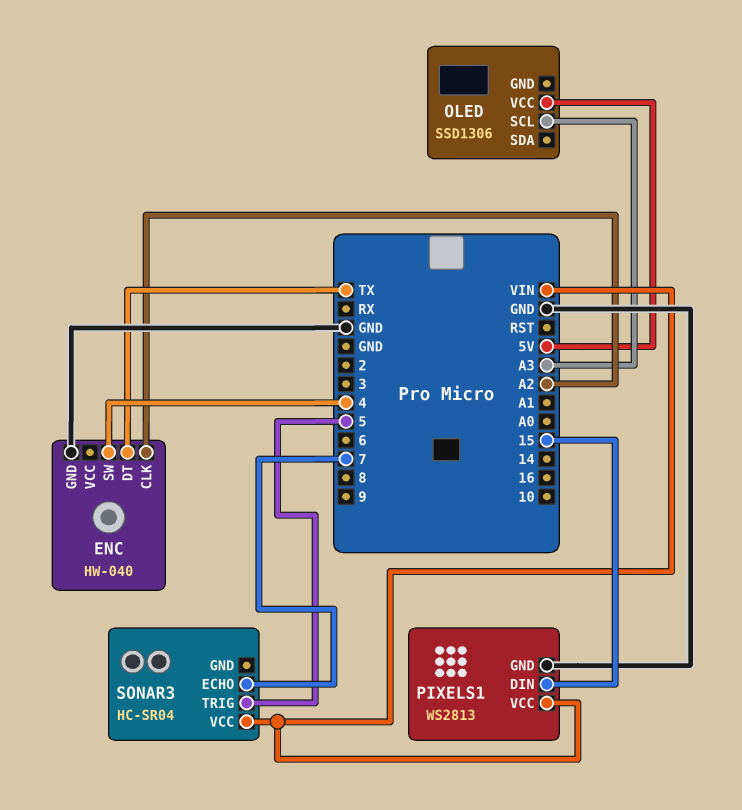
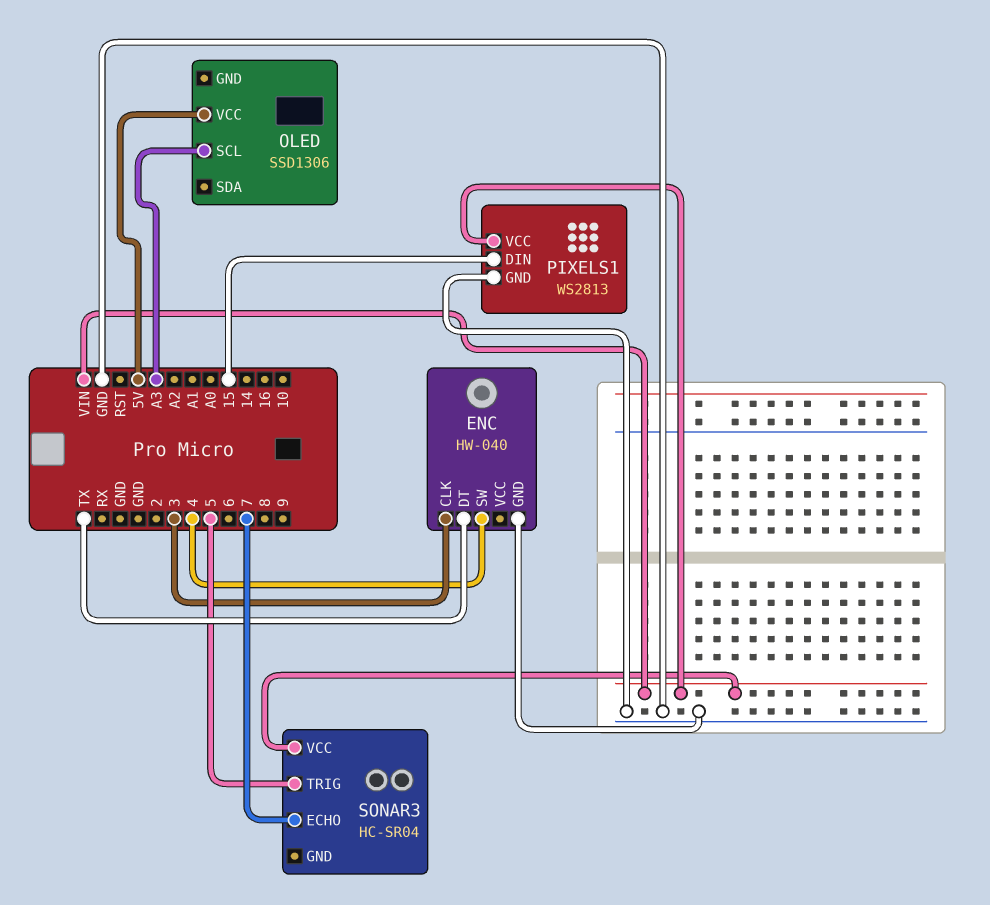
ENC pin CLK: A2 -> 3

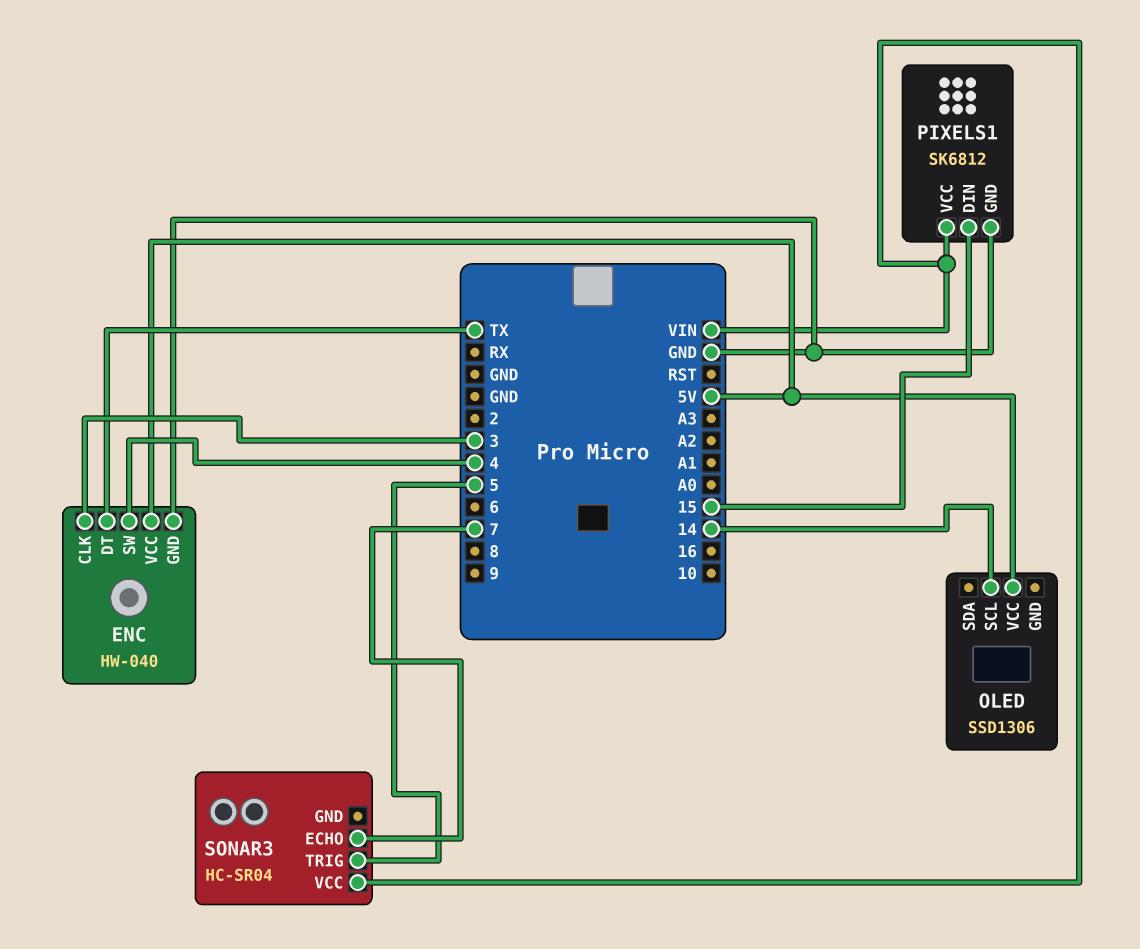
ENC pin VCC: none -> 5V
OLED pin SCL: A3 -> 14
PIXELS1: WS2813 -> SK6812

